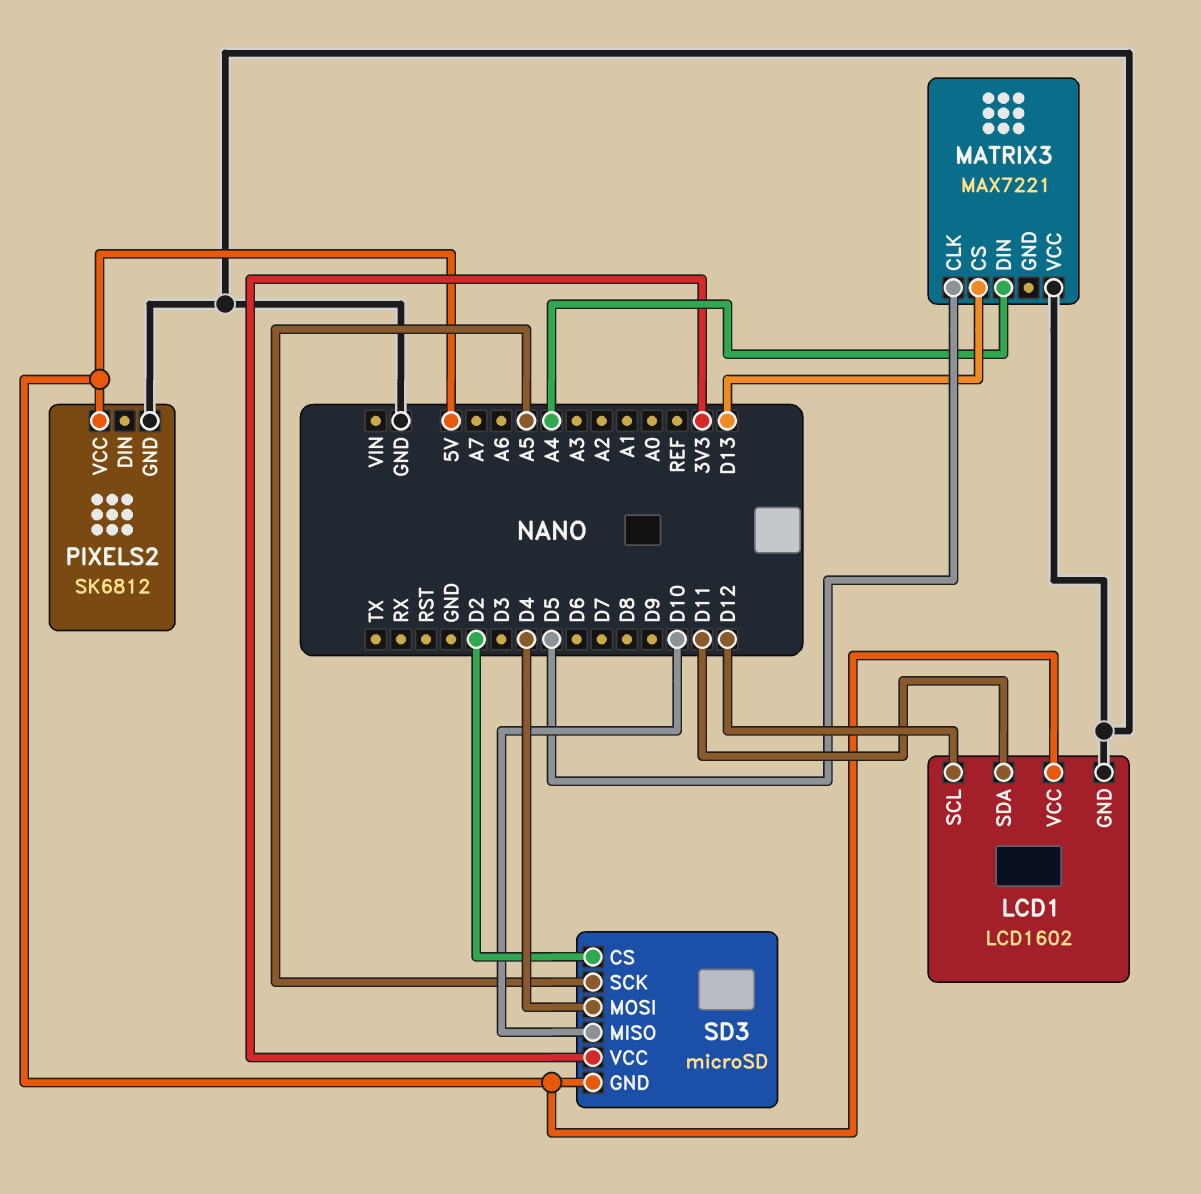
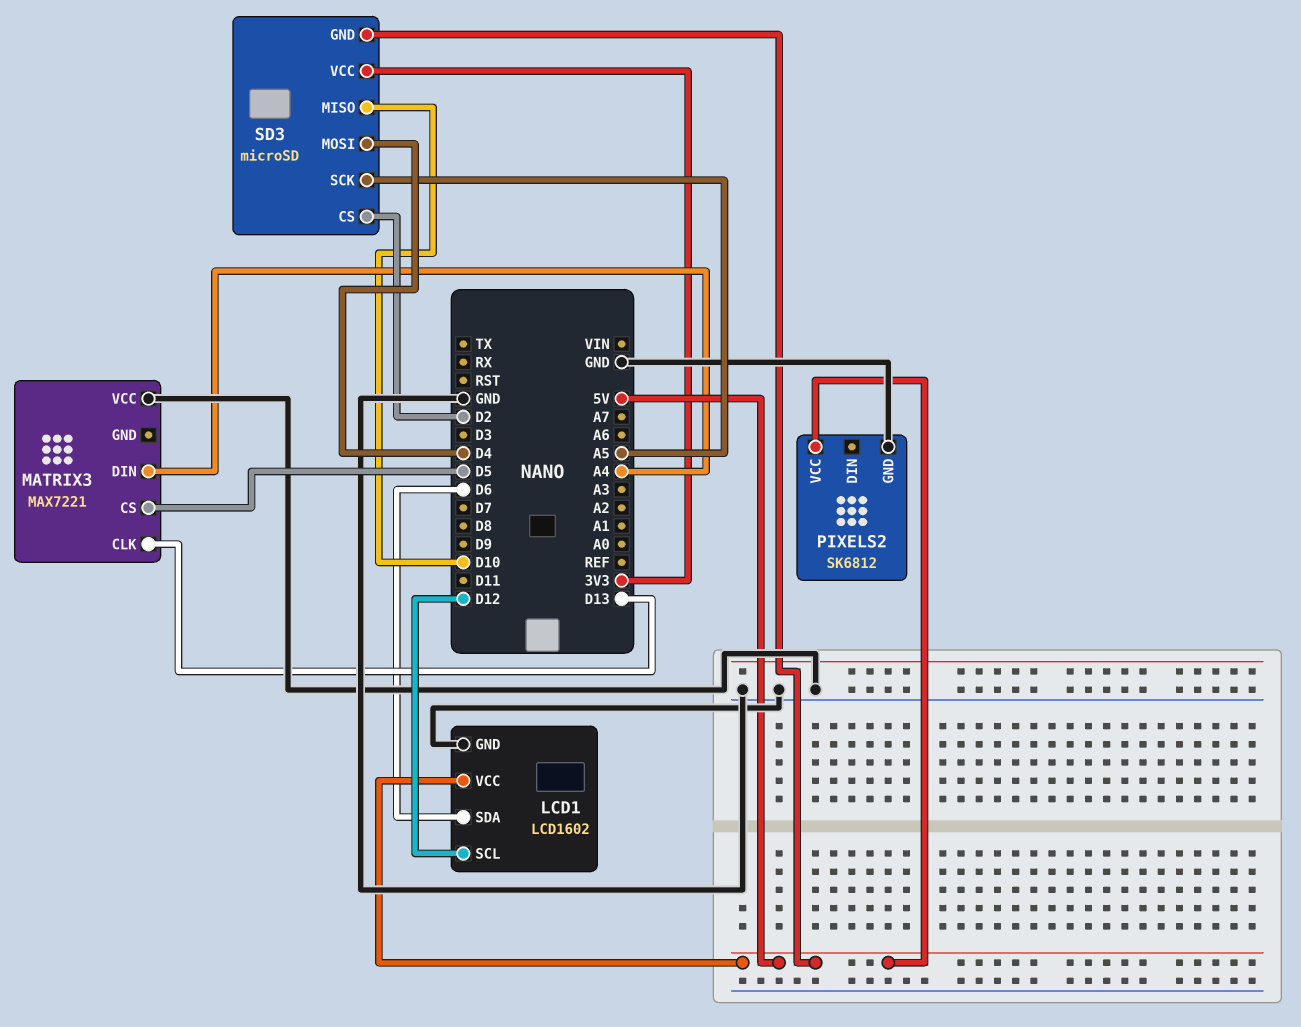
LCD1 pin SDA: D11 -> D6
MATRIX3 pin CLK: D5 -> D13
MATRIX3 pin CS: D13 -> D5

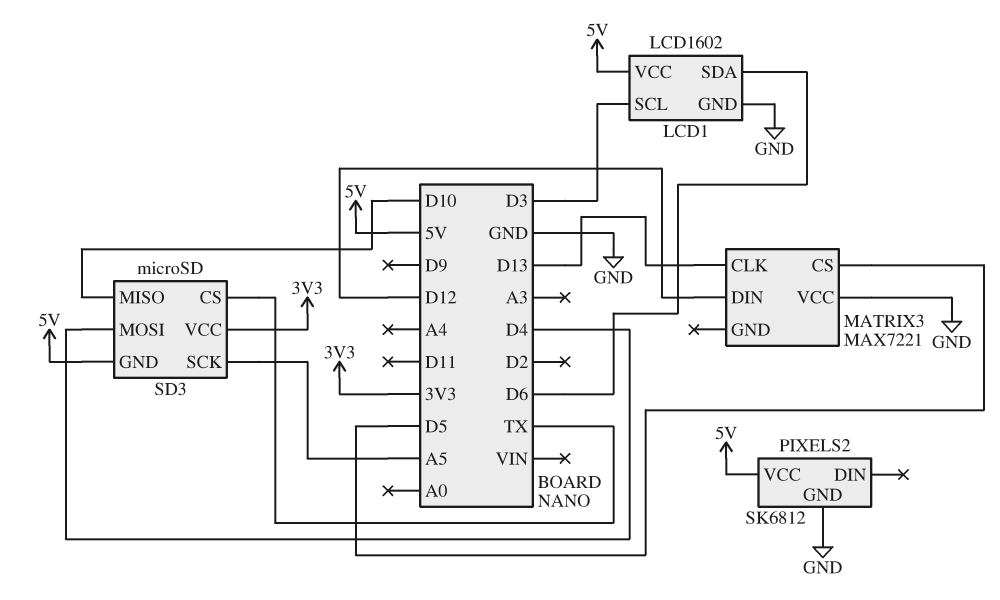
LCD1 pin SCL: D12 -> D3
MATRIX3 pin DIN: A4 -> D12
SD3 pin CS: D2 -> TX

